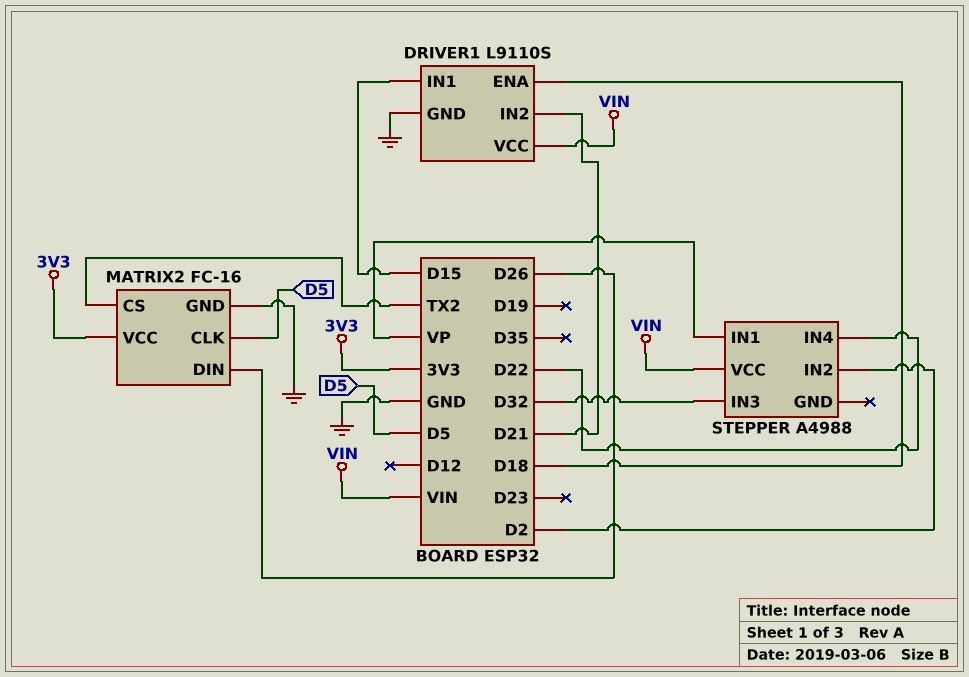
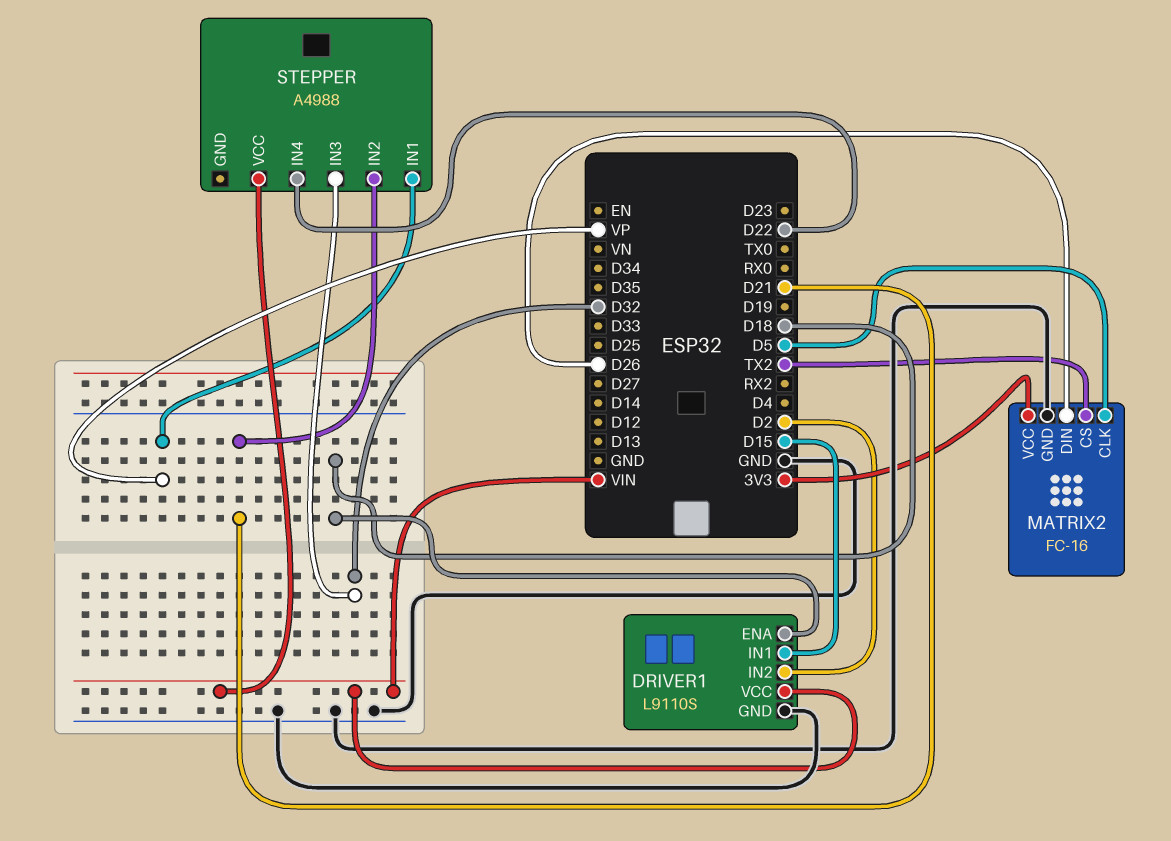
DRIVER1 pin IN2: D21 -> D2
STEPPER pin IN2: D2 -> D21

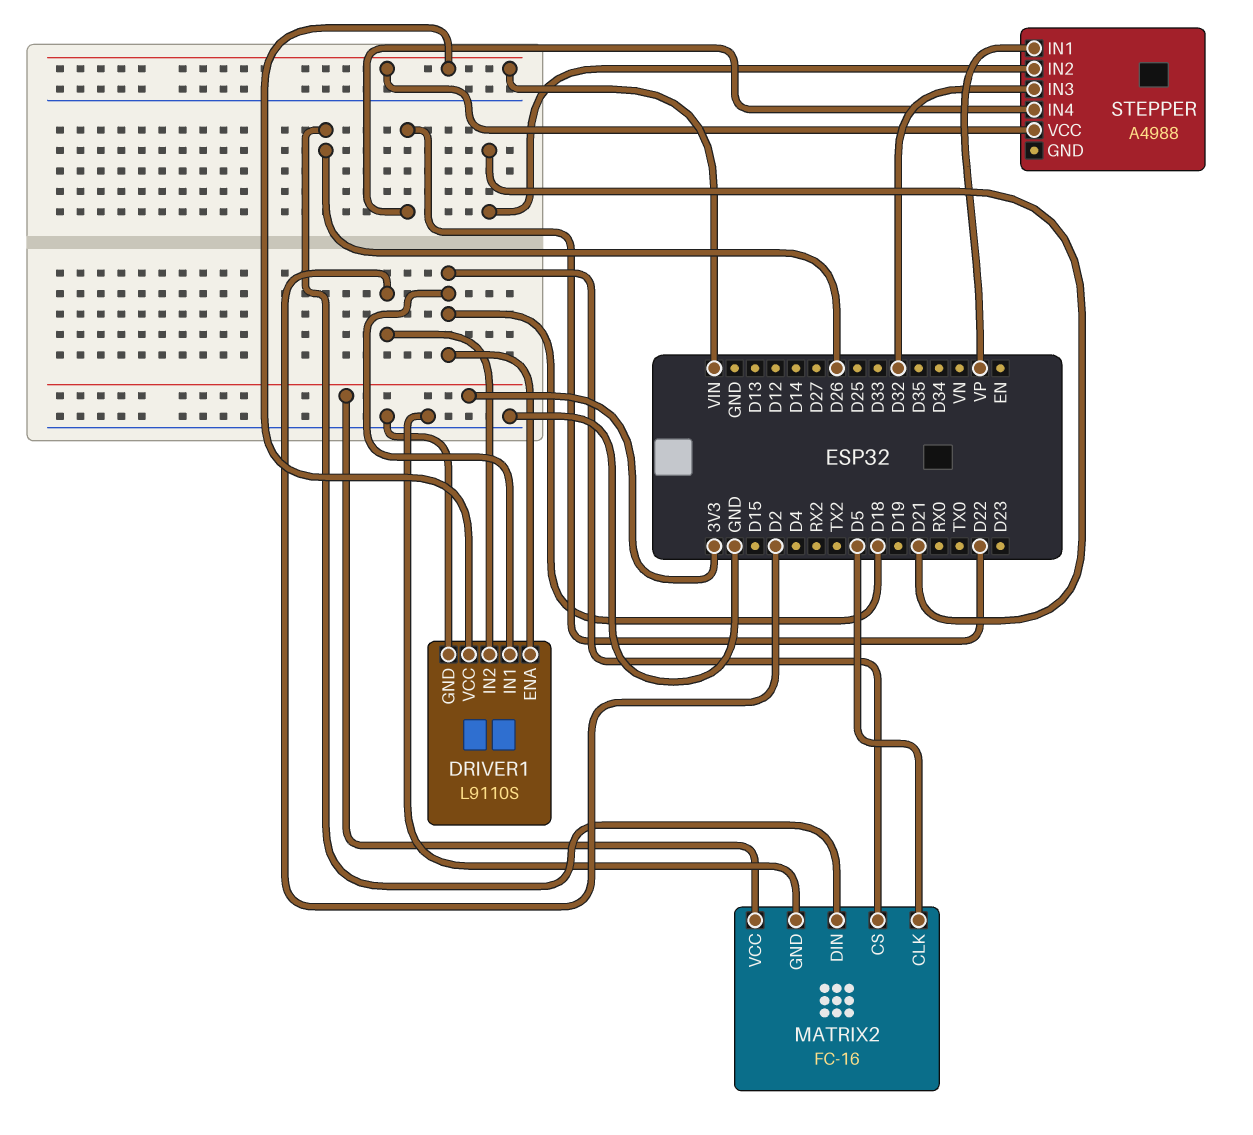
DRIVER1 pin IN1: D15 -> D18
MATRIX2 pin CS: TX2 -> D18

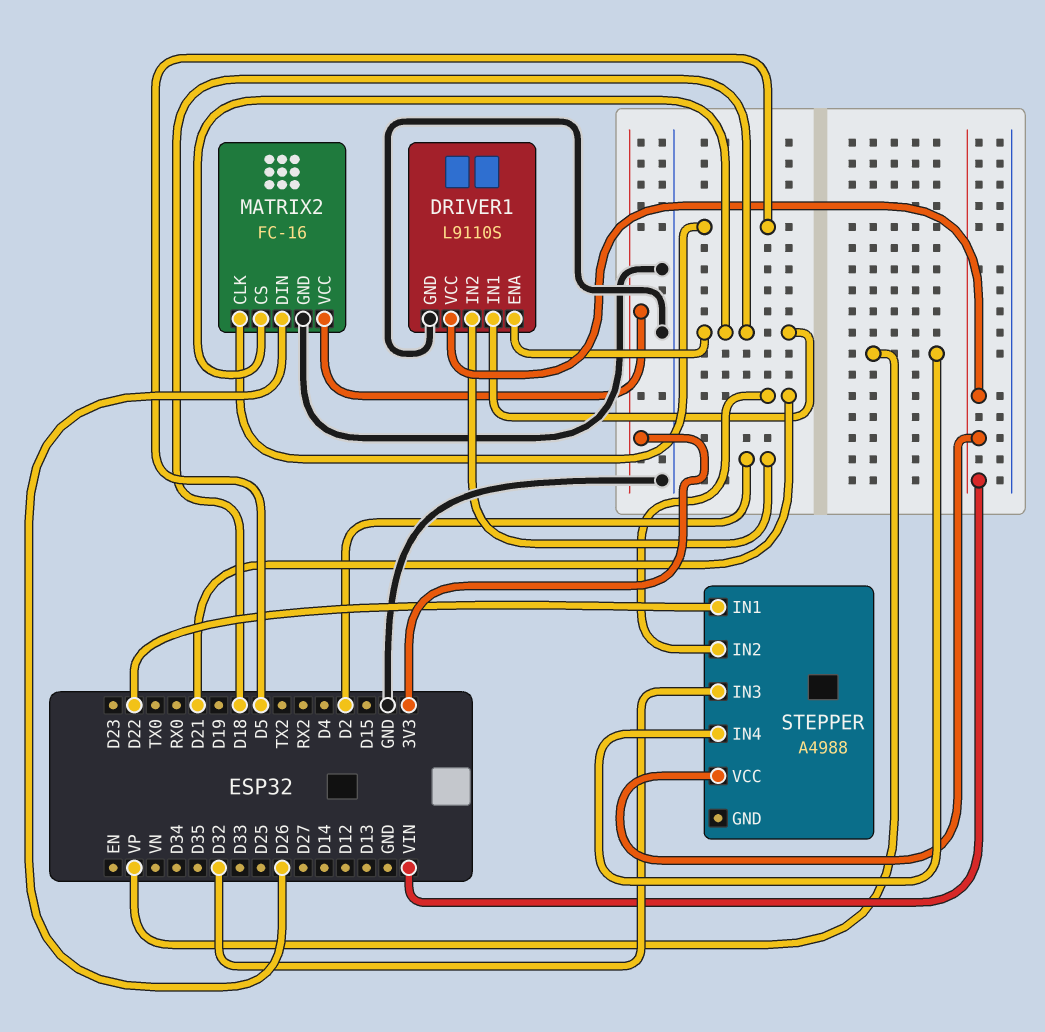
STEPPER pin IN1: VP -> D22
STEPPER pin IN4: D22 -> VP

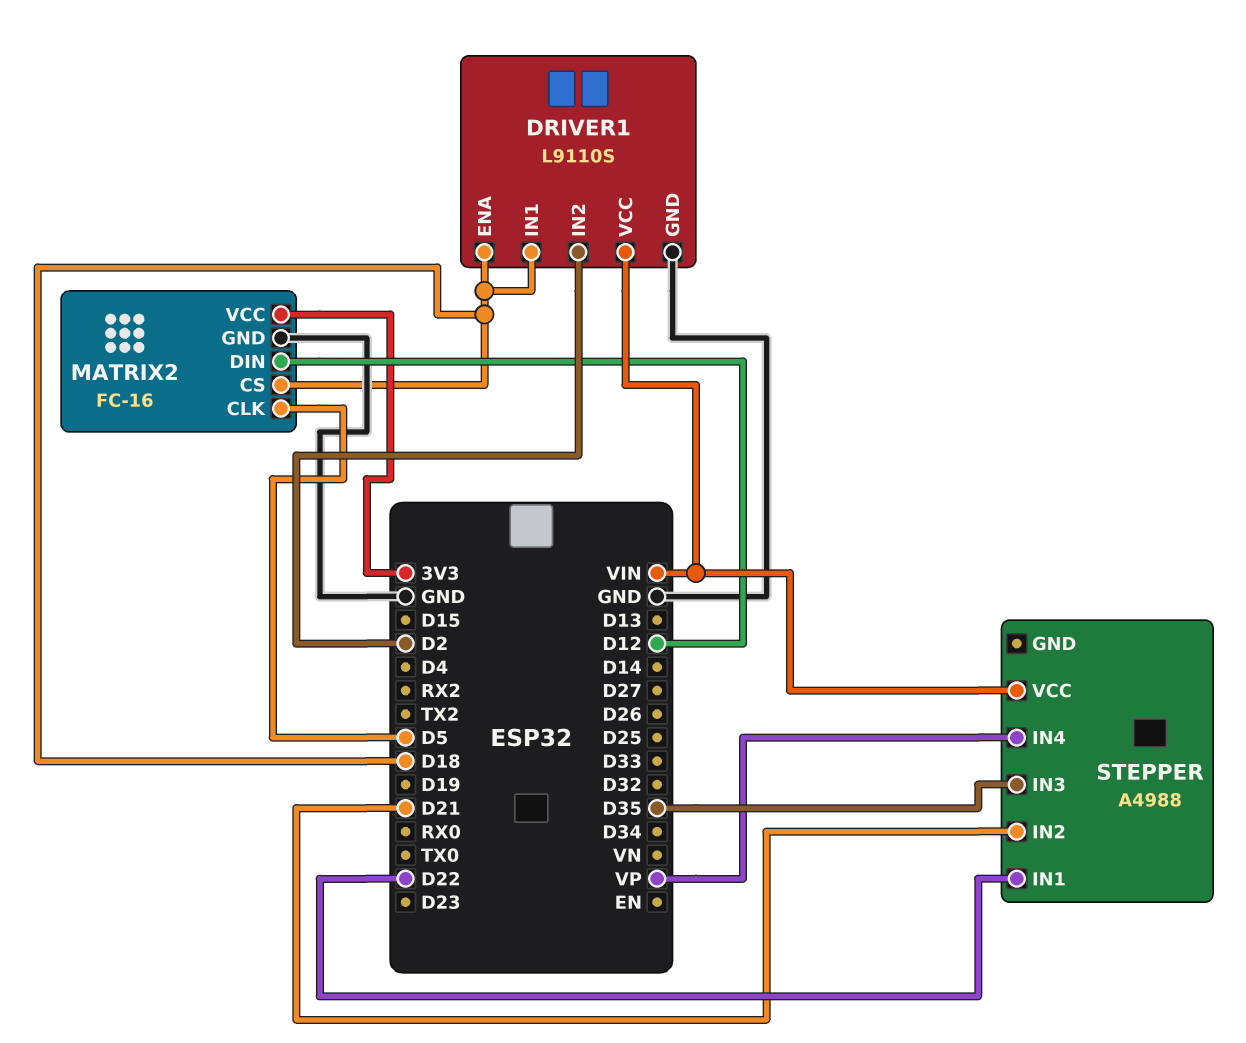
MATRIX2 pin DIN: D26 -> D12
STEPPER pin IN3: D32 -> D35

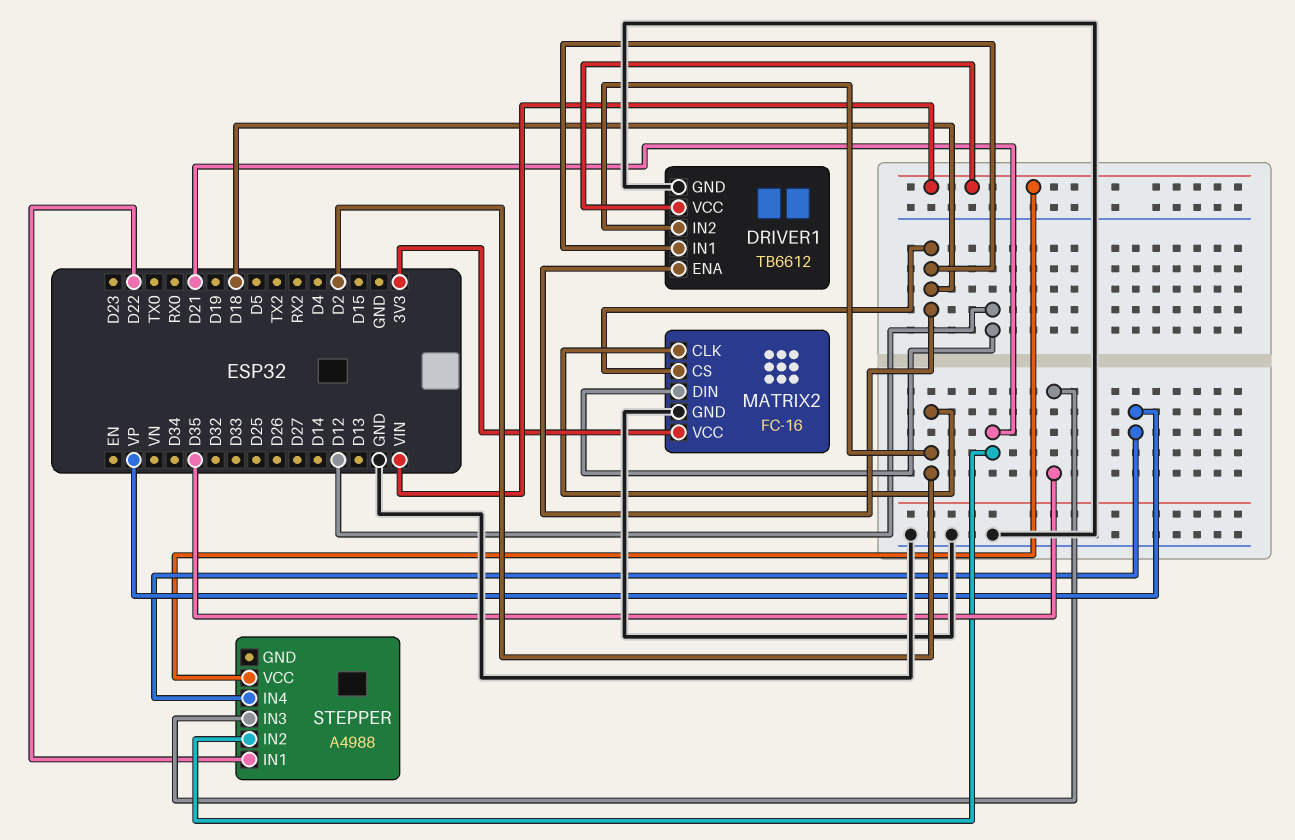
DRIVER1: L9110S -> TB6612
MATRIX2 pin CLK: D5 -> D2

